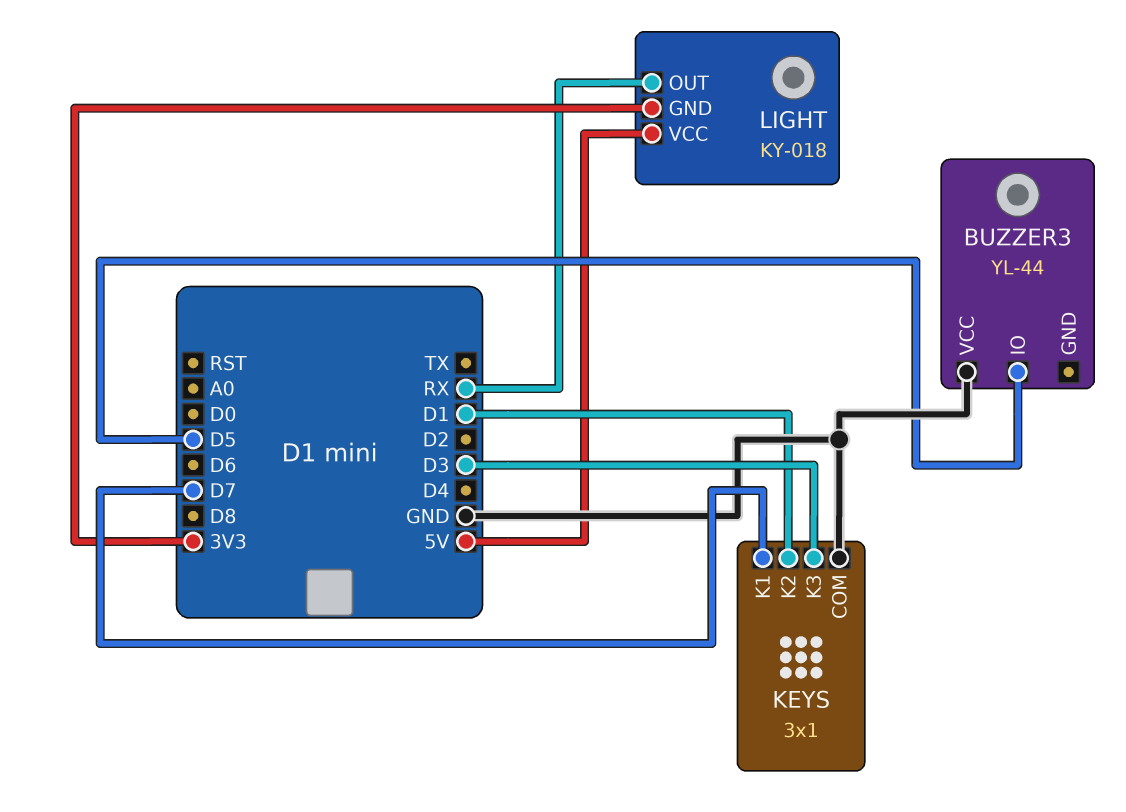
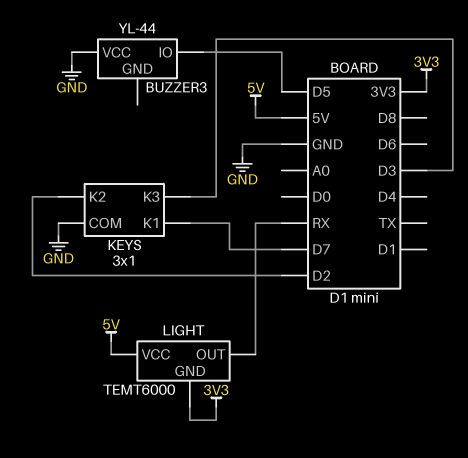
KEYS pin K2: D1 -> D2
LIGHT: KY-018 -> TEMT6000

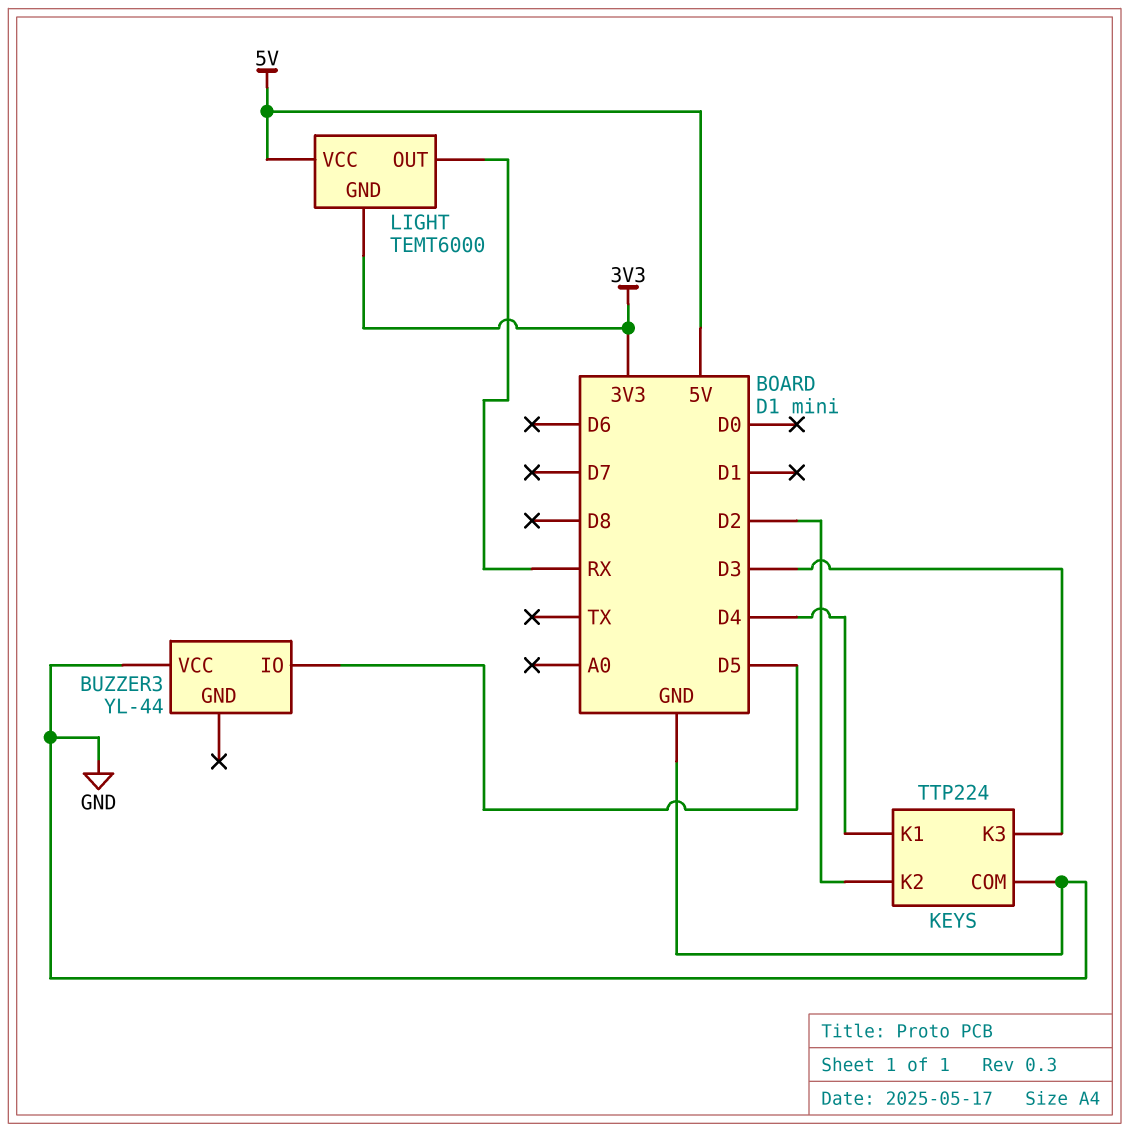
KEYS: 3x1 -> TTP224
KEYS pin K1: D7 -> D4

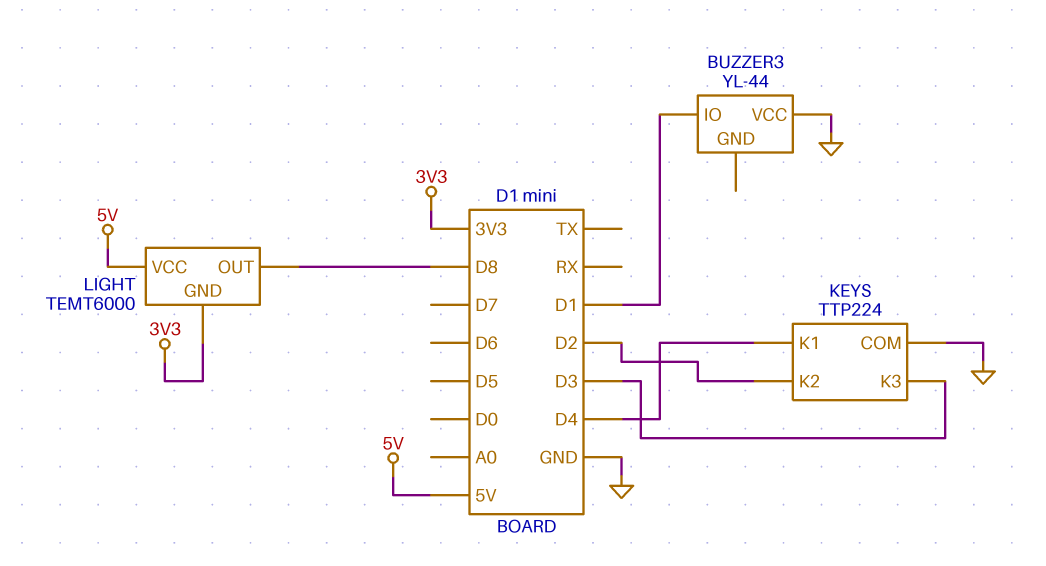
BUZZER3 pin IO: D5 -> D1
LIGHT pin OUT: RX -> D8

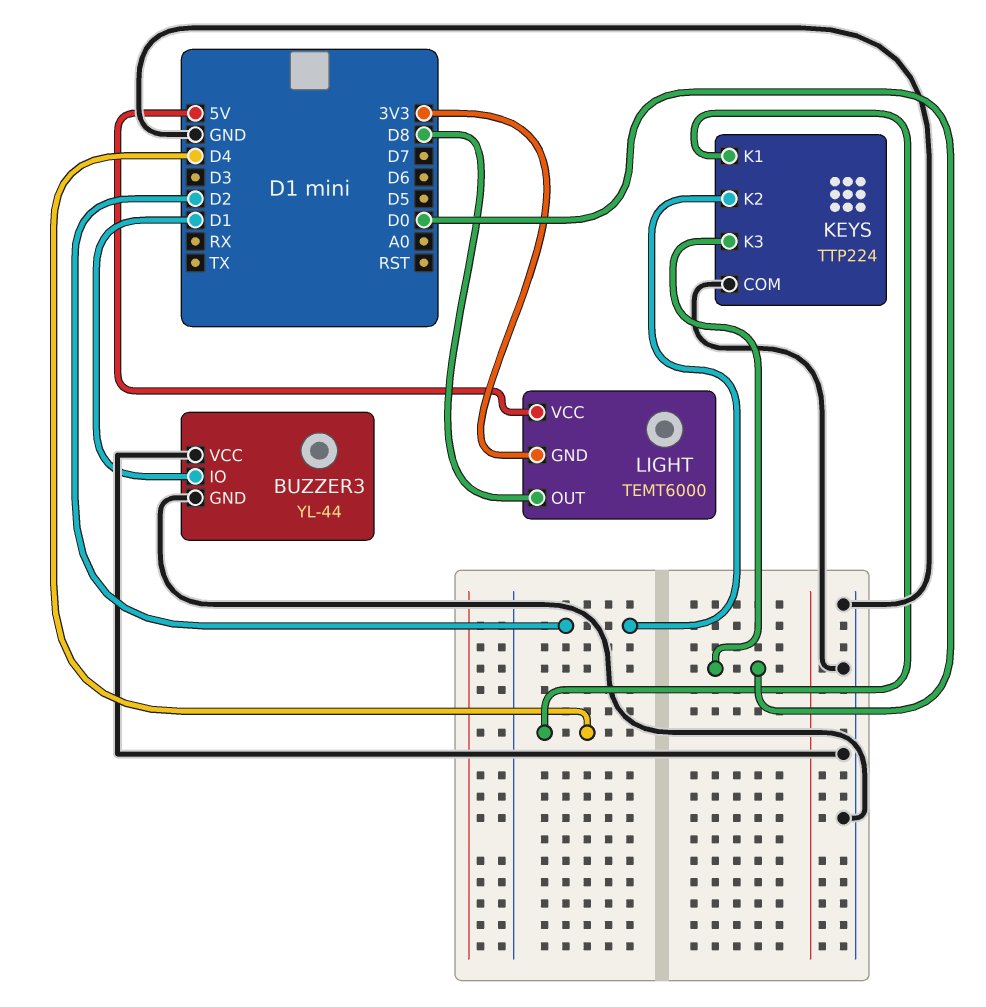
BUZZER3 pin GND: none -> GND
KEYS pin K3: D3 -> D0

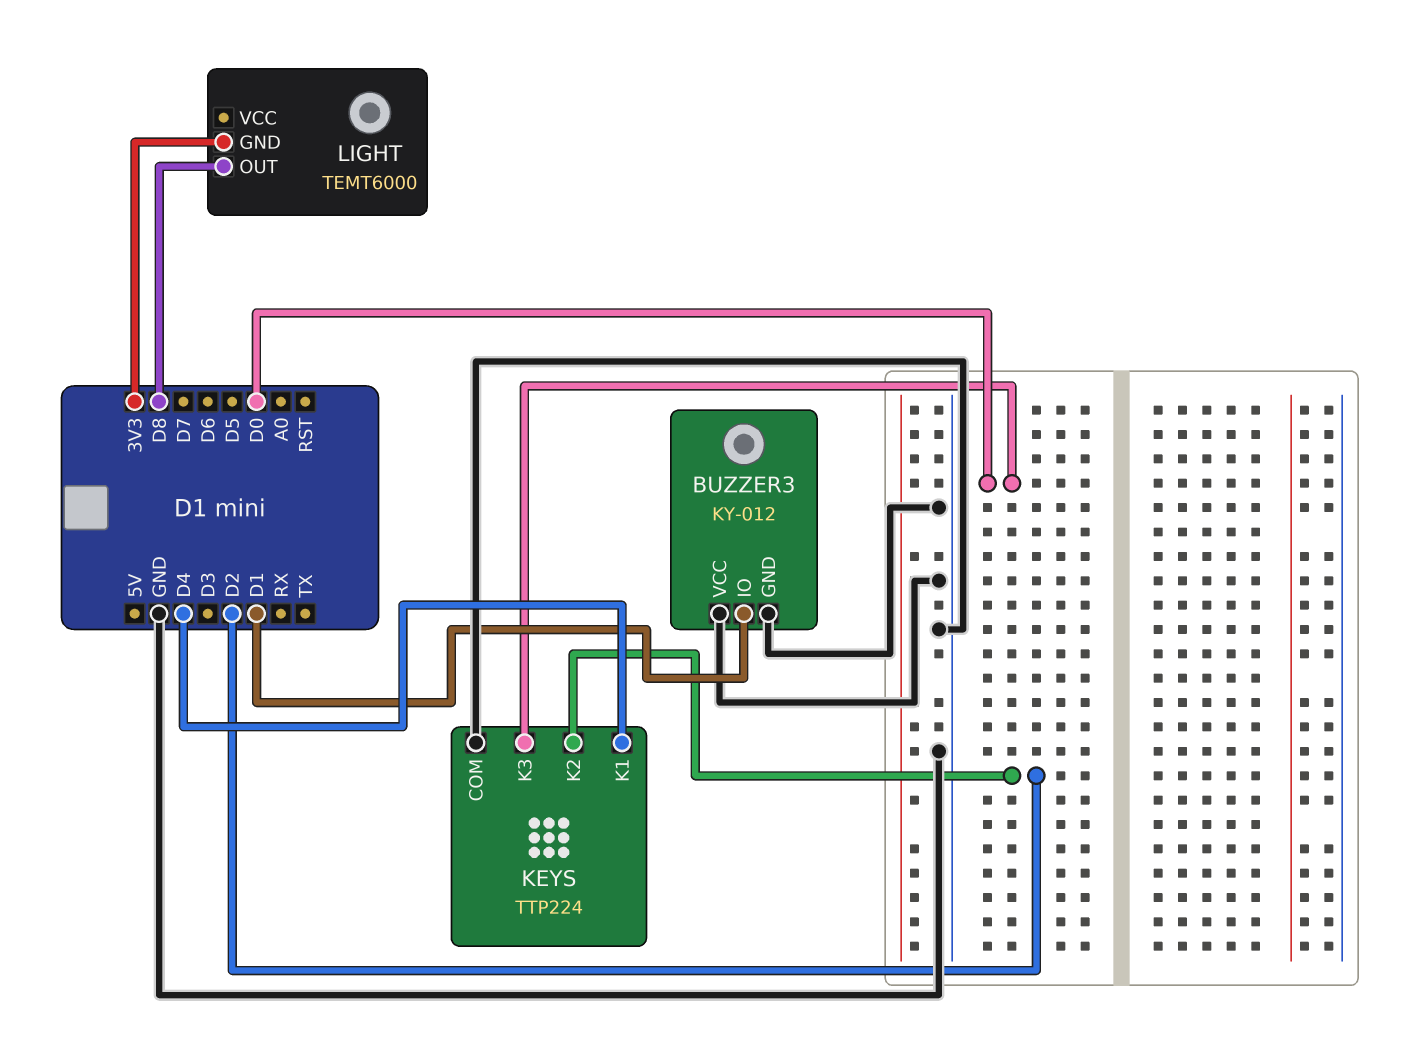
BUZZER3: YL-44 -> KY-012
LIGHT pin VCC: 5V -> none

